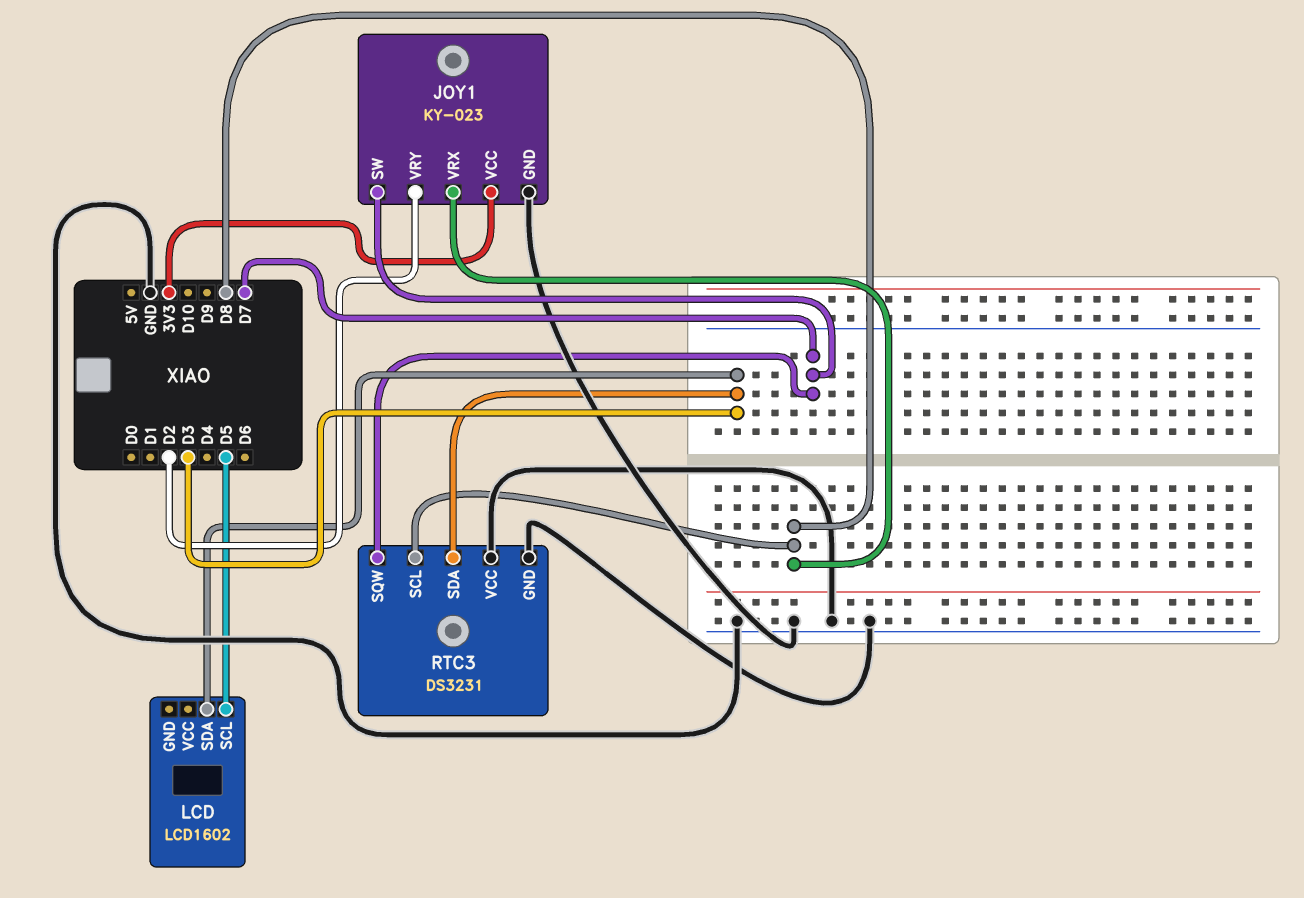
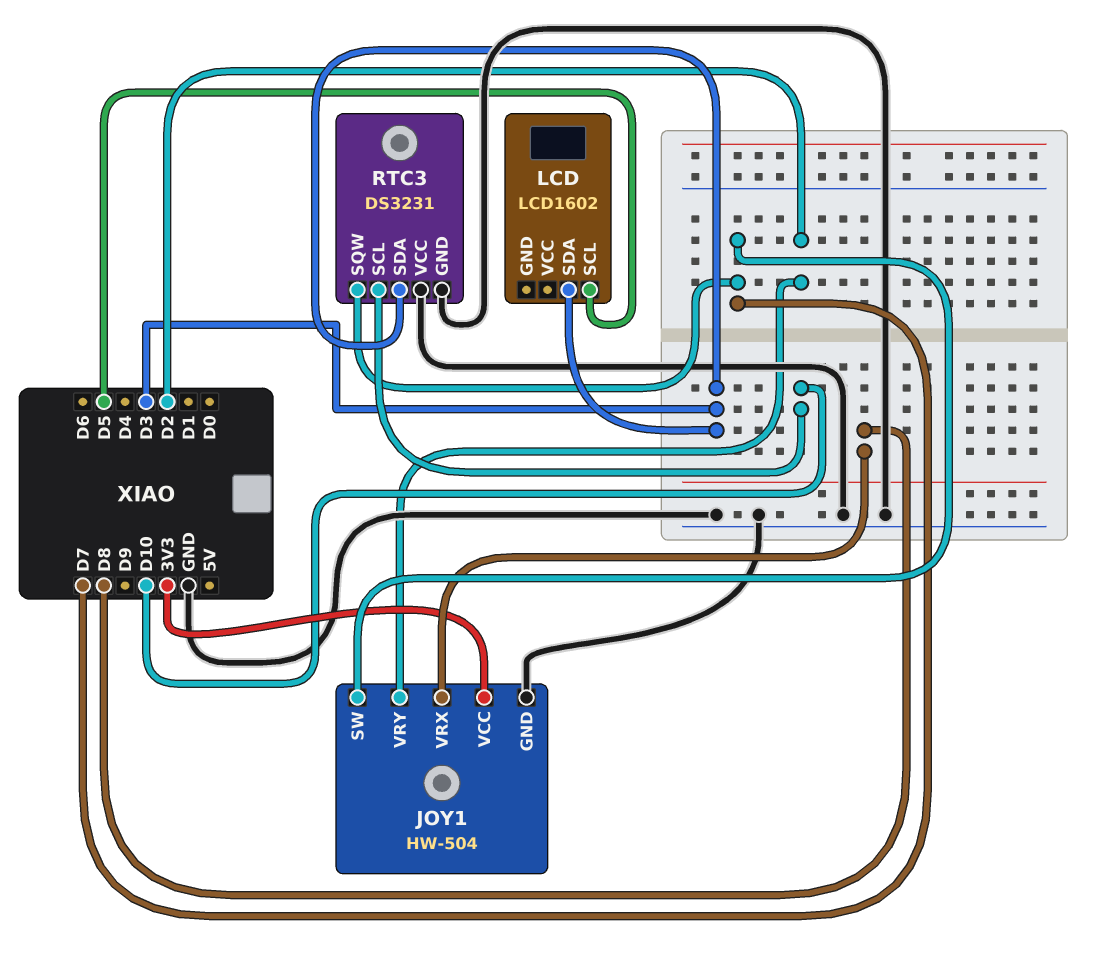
JOY1: KY-023 -> HW-504
RTC3 pin SCL: D8 -> D10

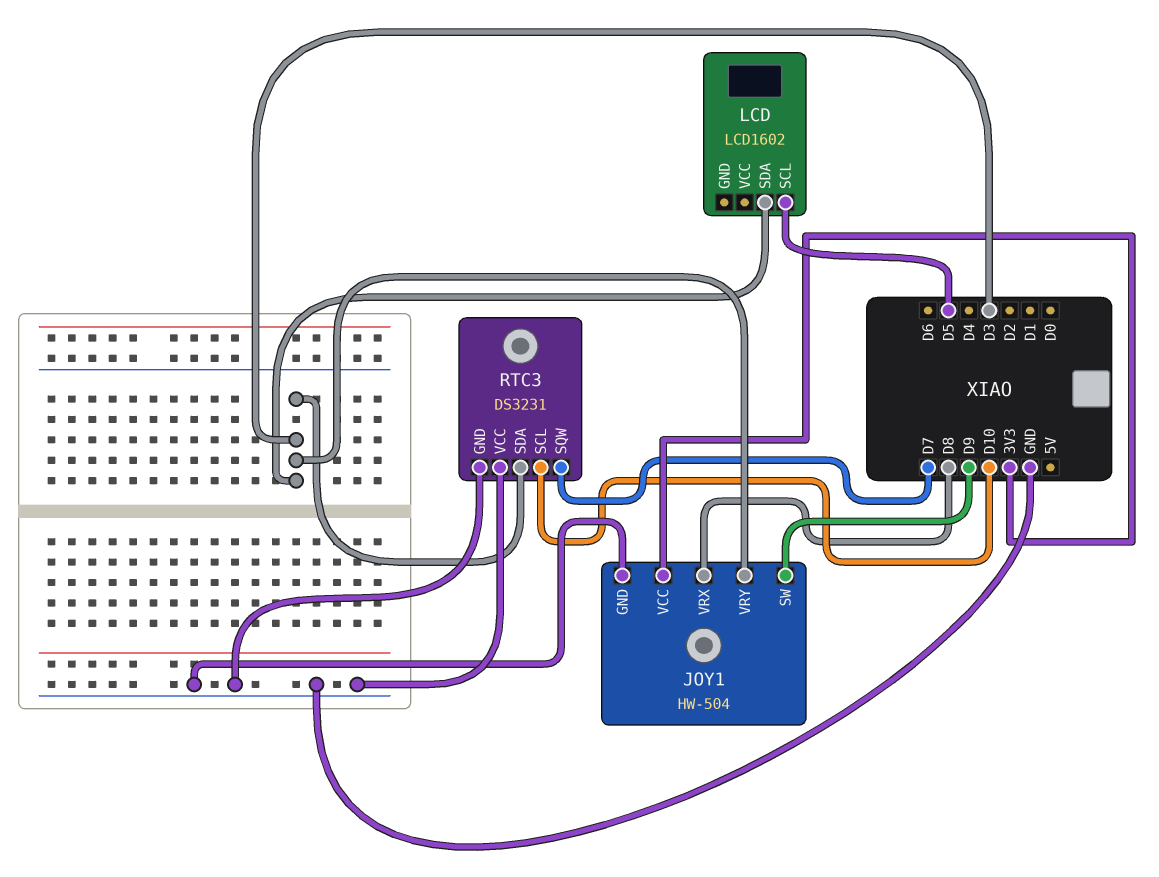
JOY1 pin SW: D7 -> D9
JOY1 pin VRY: D2 -> D3

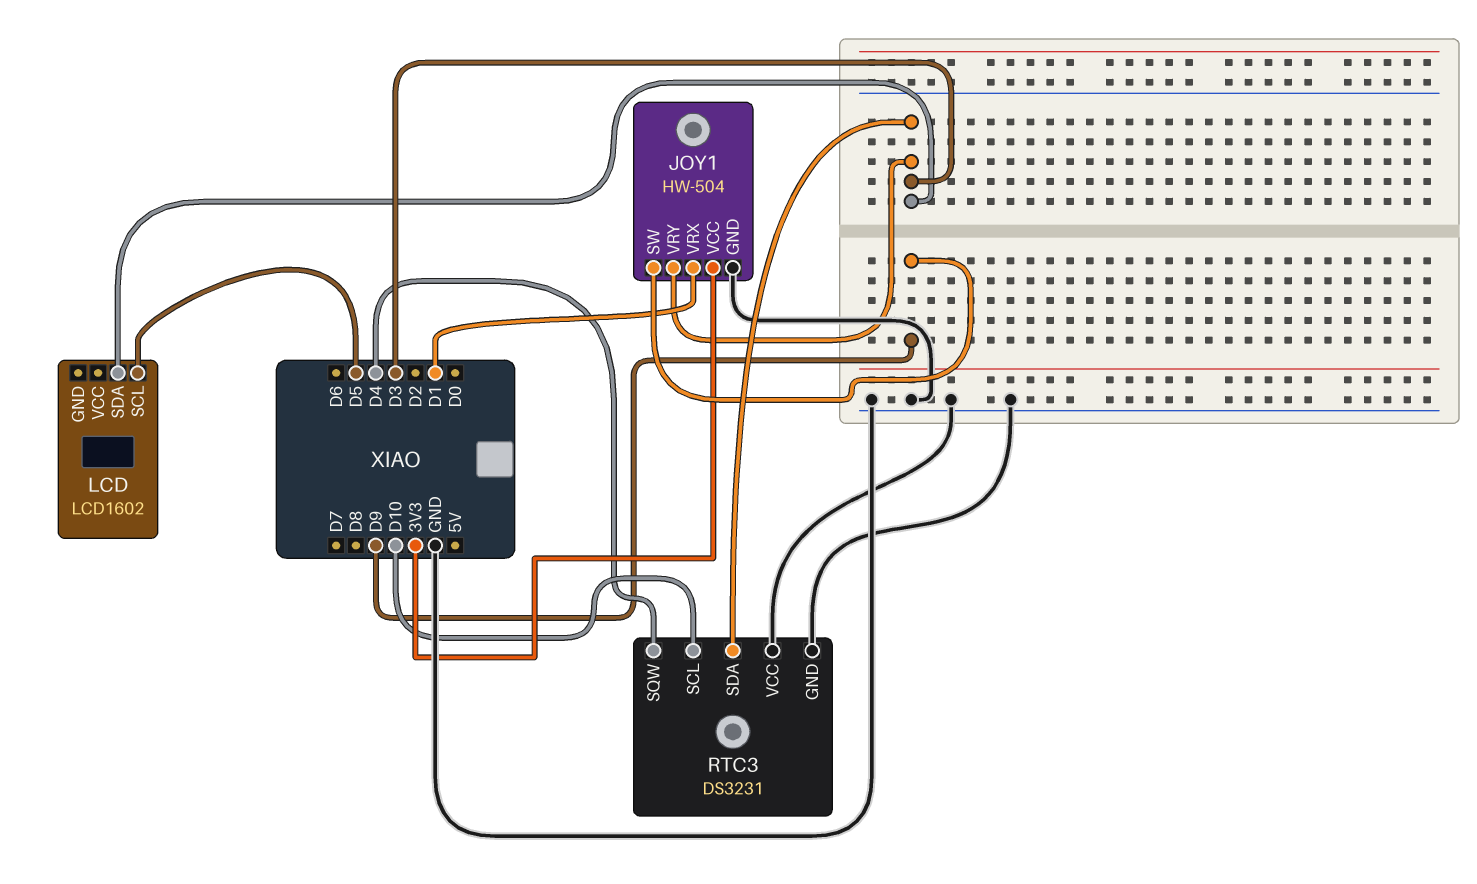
JOY1 pin VRX: D8 -> D1
RTC3 pin SQW: D7 -> D4

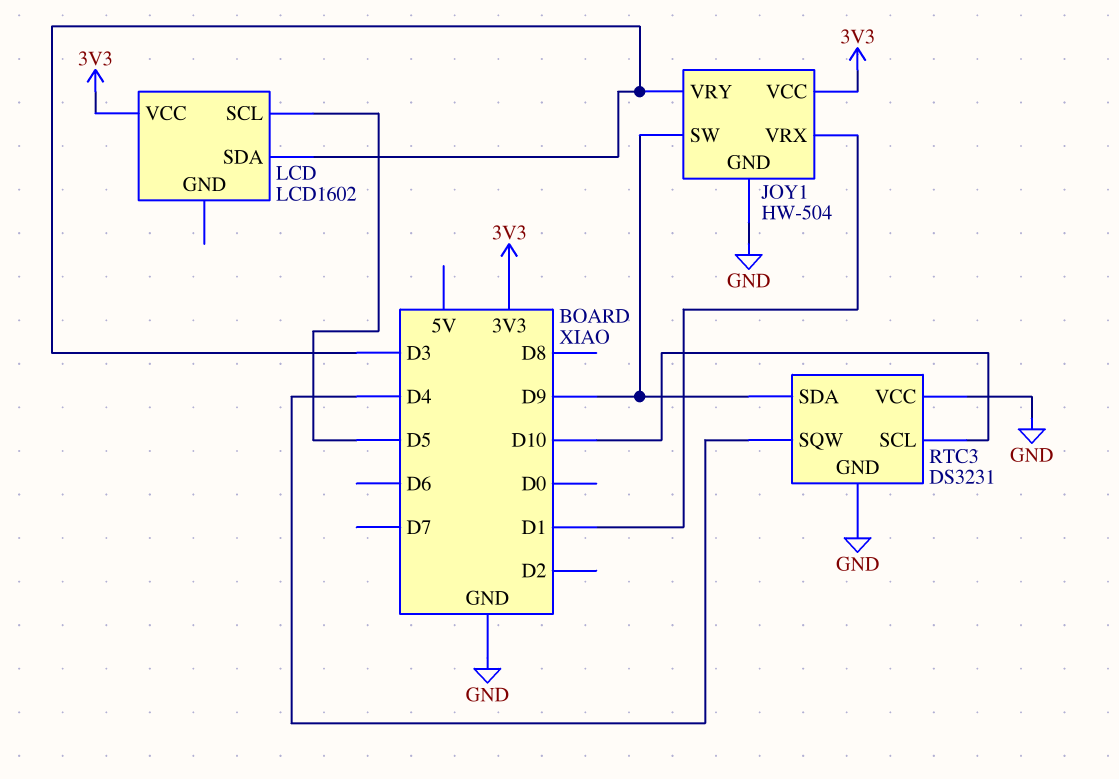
LCD pin VCC: none -> 3V3
RTC3 pin SDA: D3 -> D9

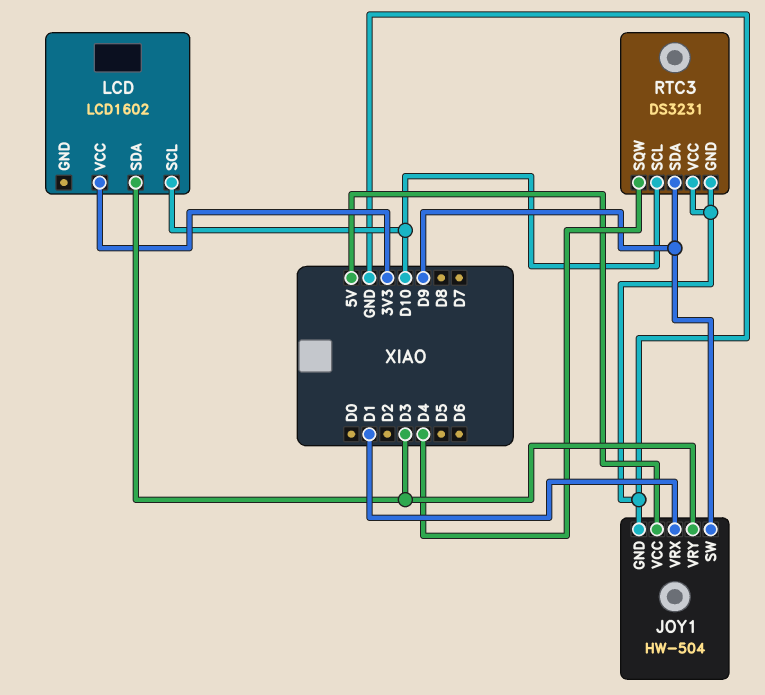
JOY1 pin VCC: 3V3 -> 5V
LCD pin SCL: D5 -> D10

